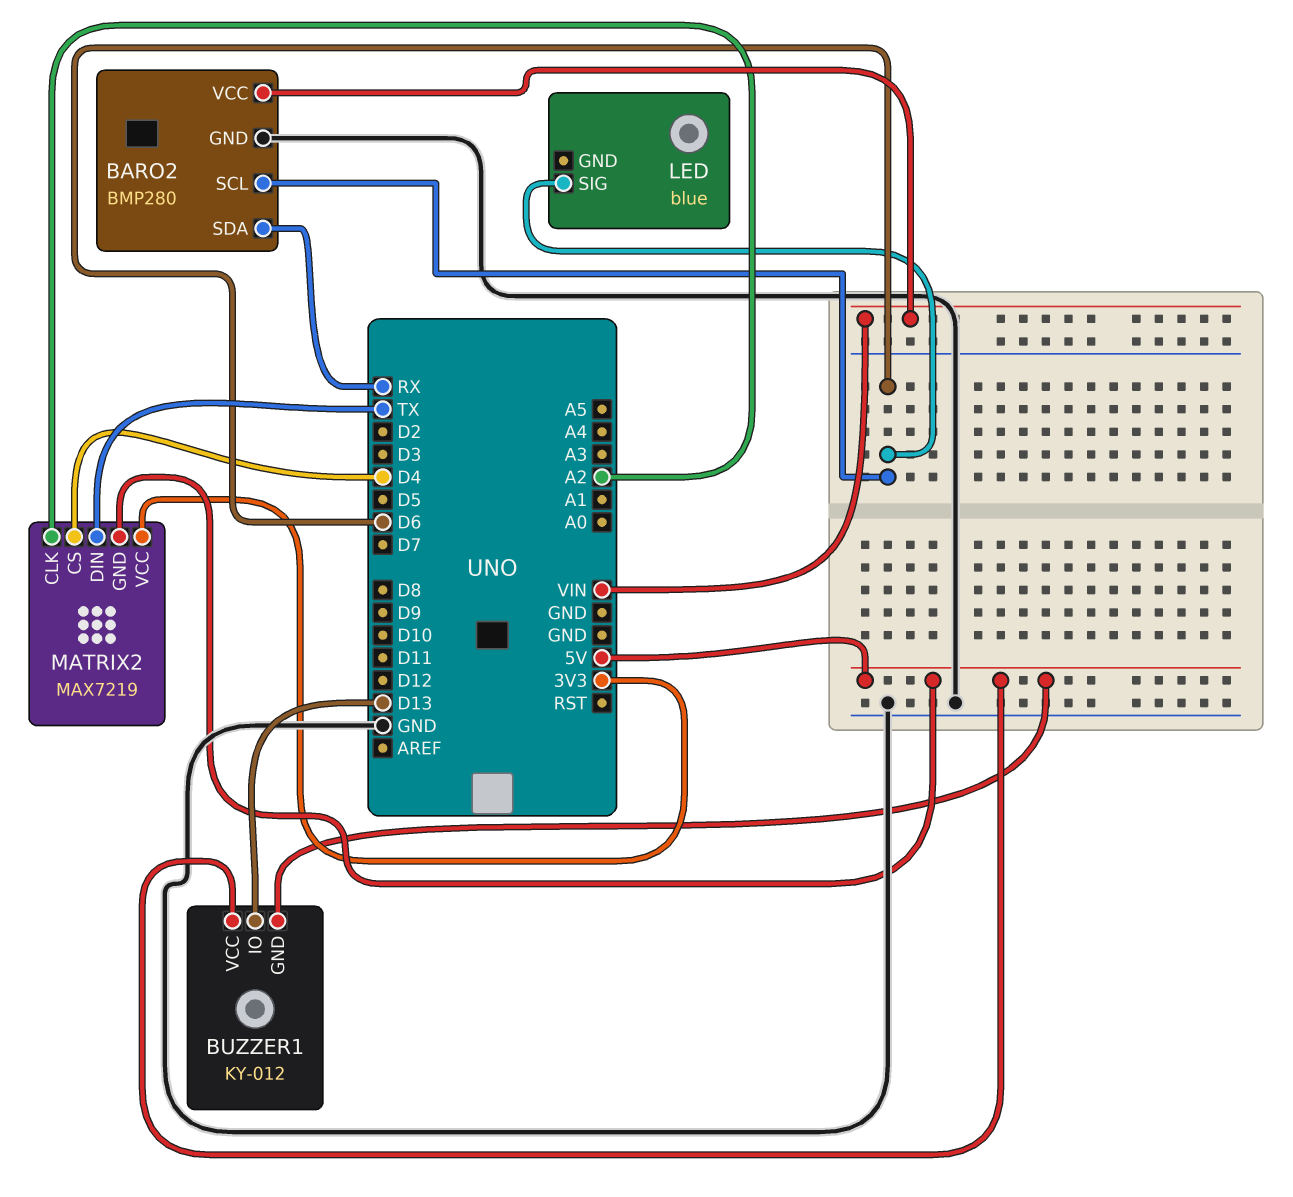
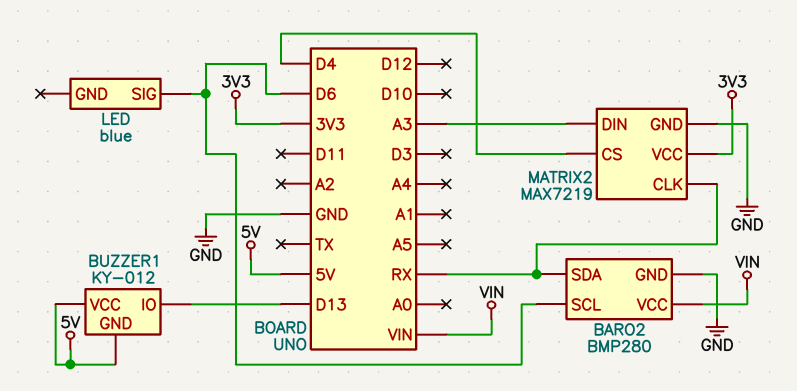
MATRIX2 pin CLK: A2 -> RX
MATRIX2 pin DIN: TX -> A3
MATRIX2 pin GND: 5V -> GND

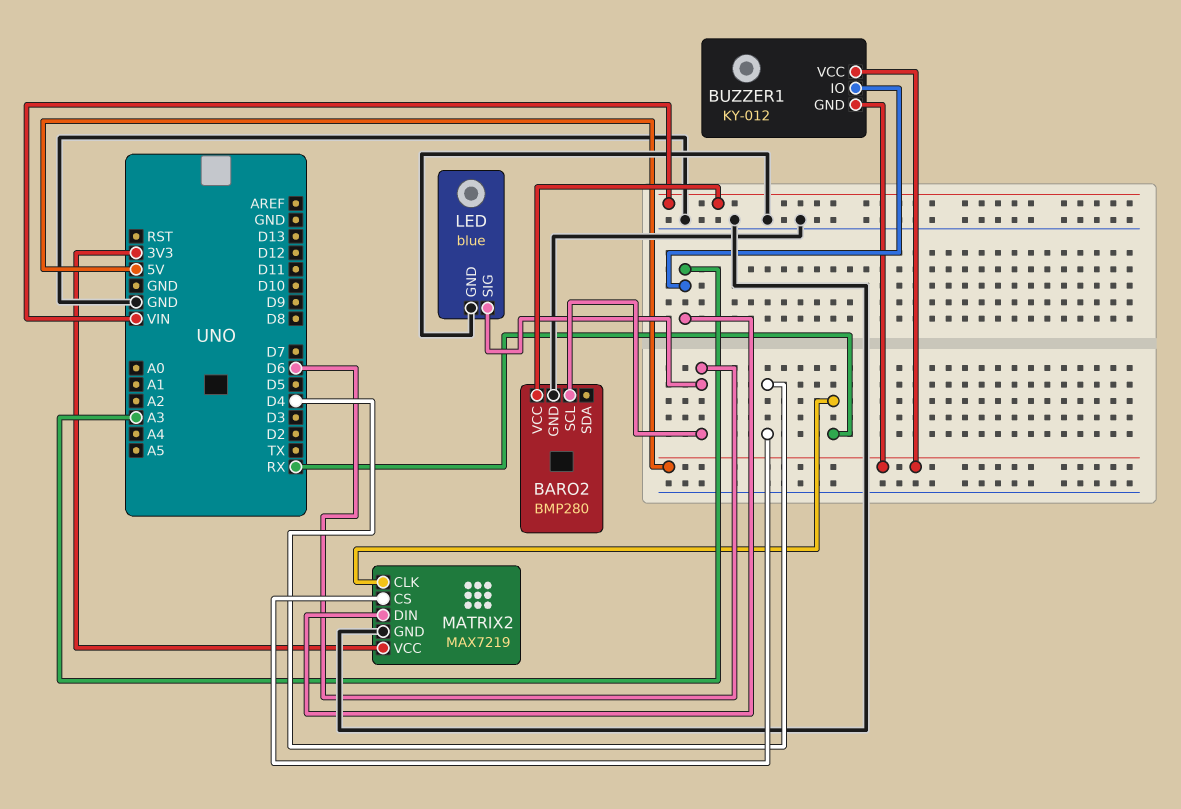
BARO2 pin SDA: RX -> none
BUZZER1 pin IO: D13 -> A3
LED pin GND: none -> GND

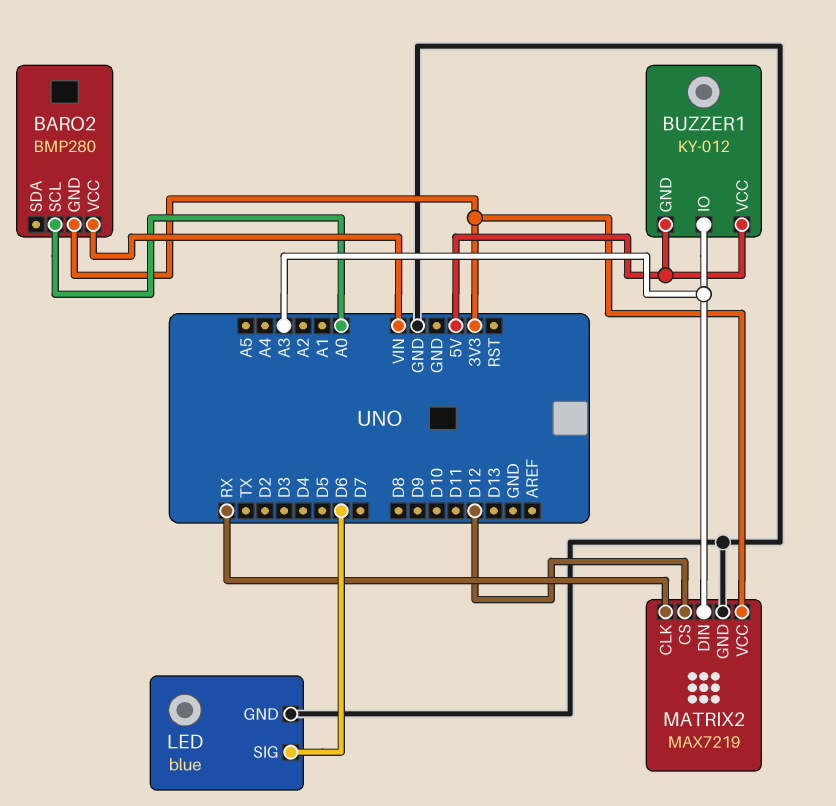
BARO2 pin GND: GND -> 3V3
BARO2 pin SCL: D6 -> A0
MATRIX2 pin CS: D4 -> D12

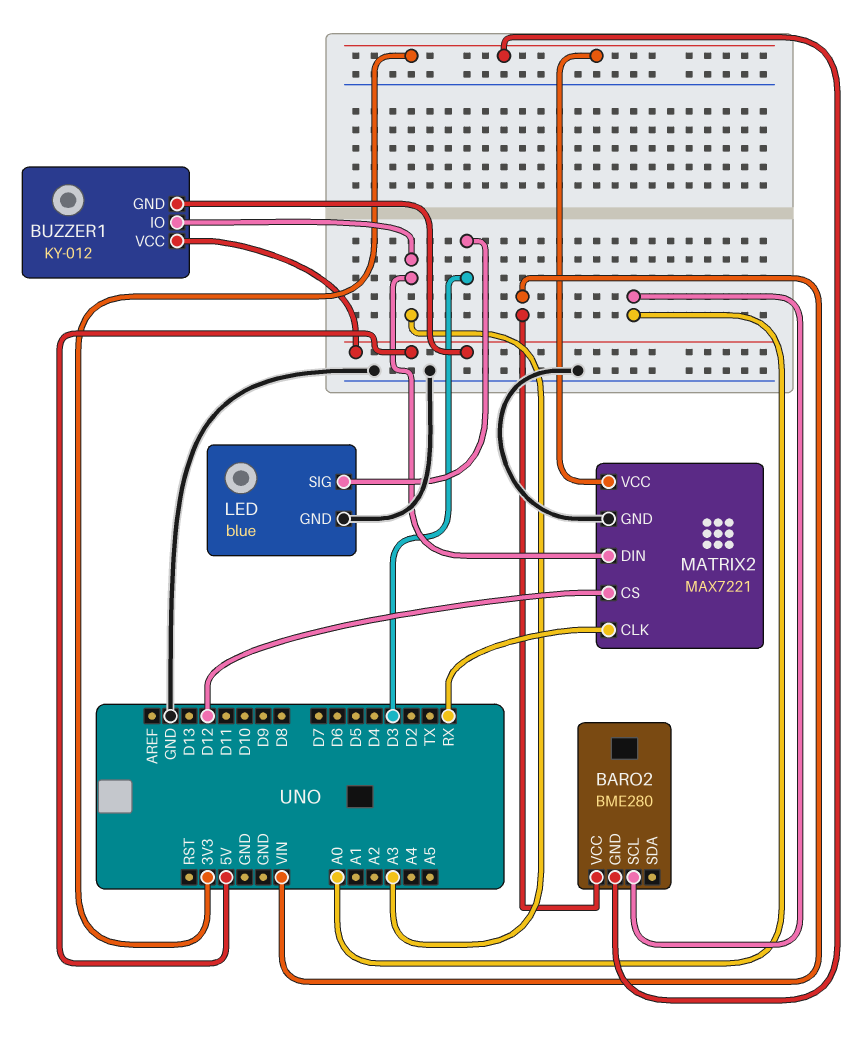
BARO2: BMP280 -> BME280
LED pin SIG: D6 -> D3
MATRIX2: MAX7219 -> MAX7221

